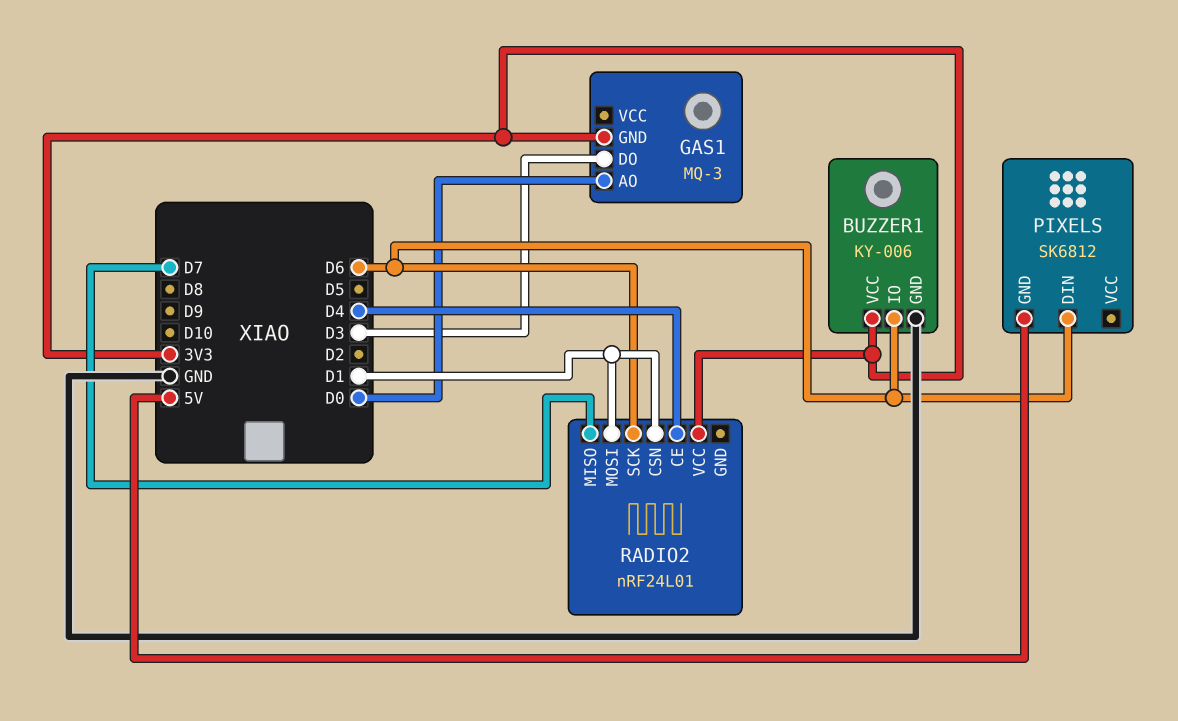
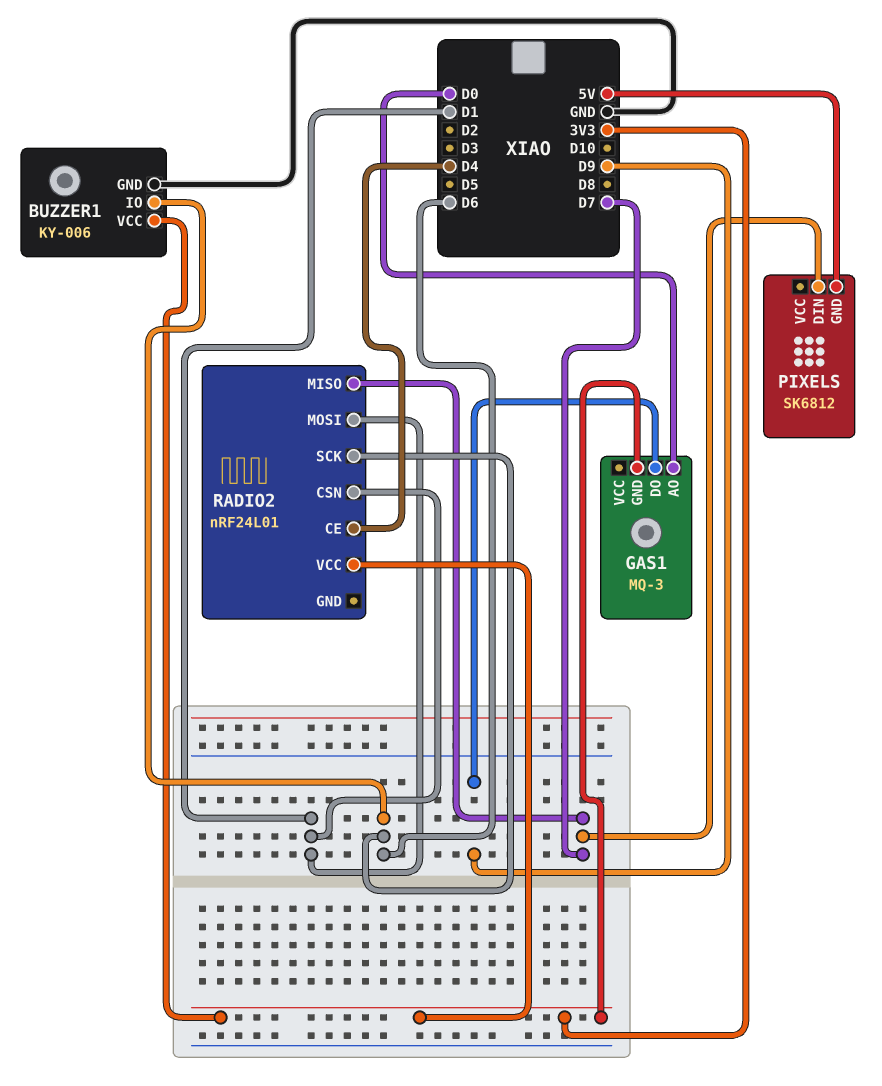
GAS1 pin DO: D3 -> D9
PIXELS pin DIN: D6 -> D7

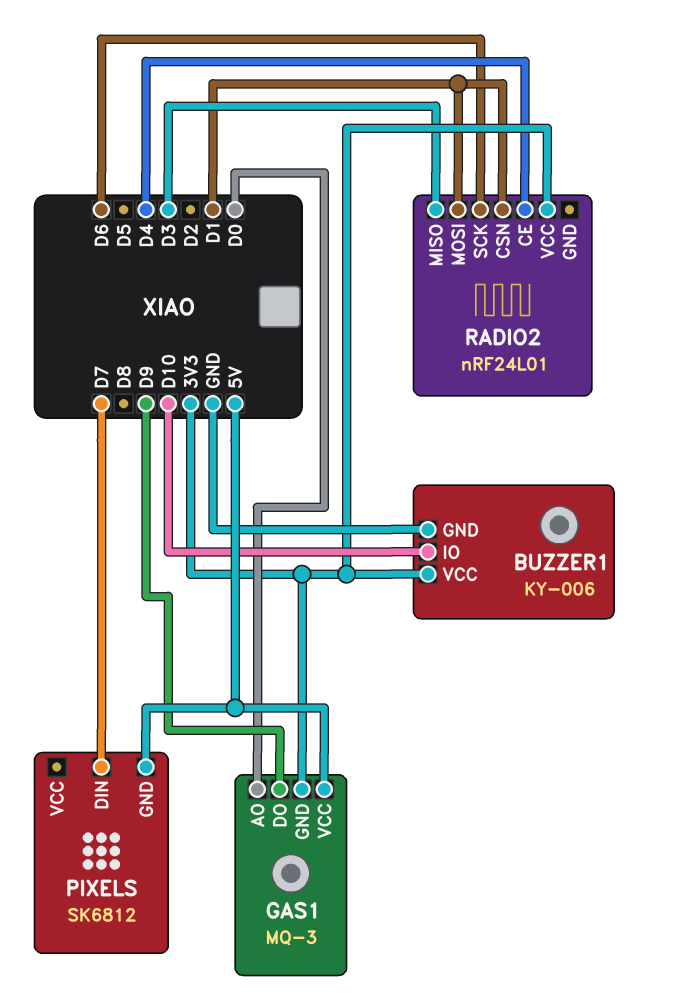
BUZZER1 pin IO: D6 -> D10
GAS1 pin VCC: none -> 5V
RADIO2 pin MISO: D7 -> D3

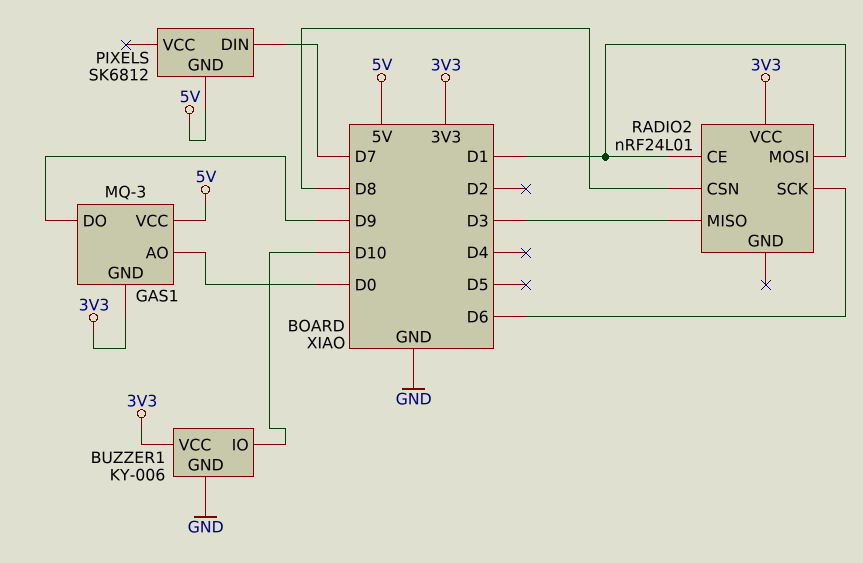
RADIO2 pin CE: D4 -> D1
RADIO2 pin CSN: D1 -> D8

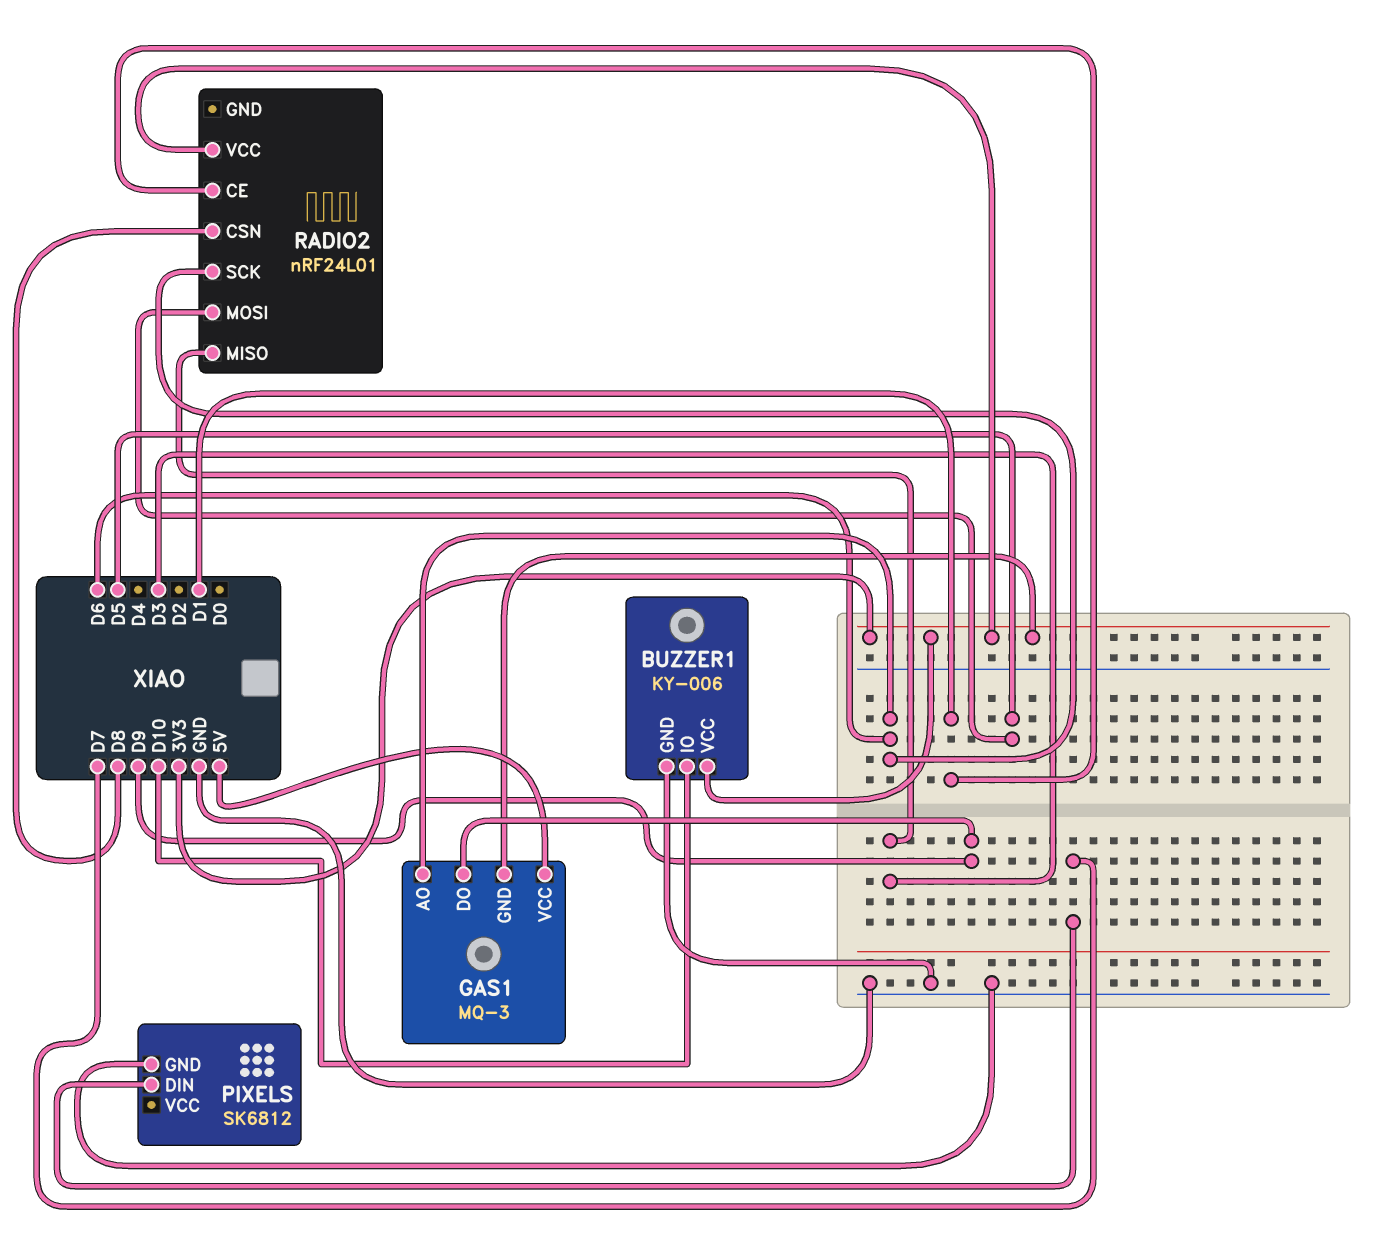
GAS1 pin AO: D0 -> D6
PIXELS pin GND: 5V -> GND
RADIO2 pin MOSI: D1 -> D5

